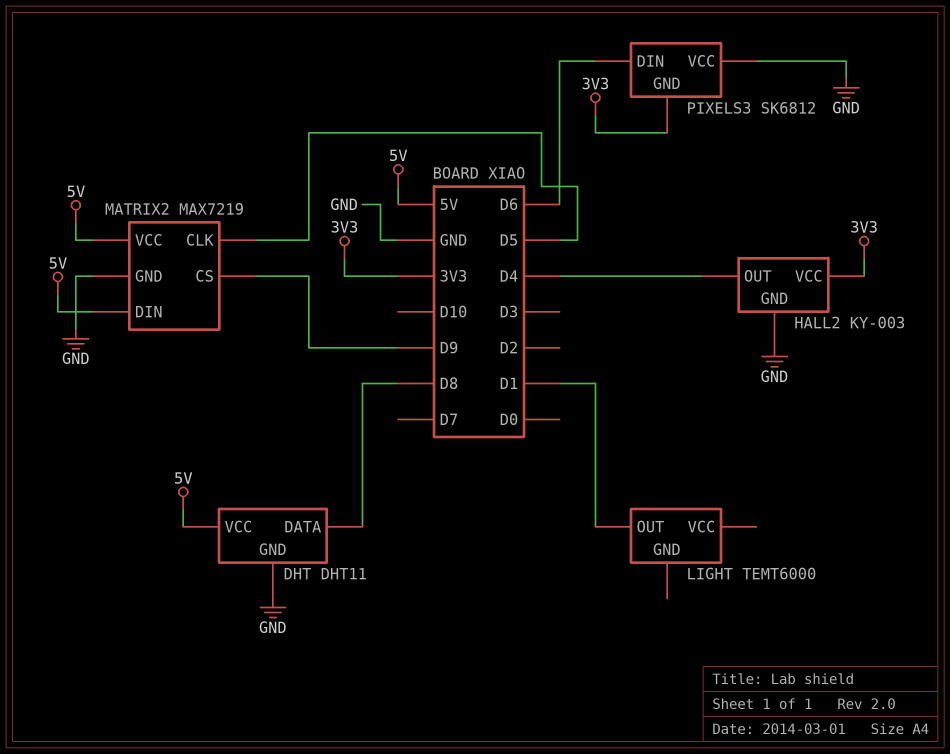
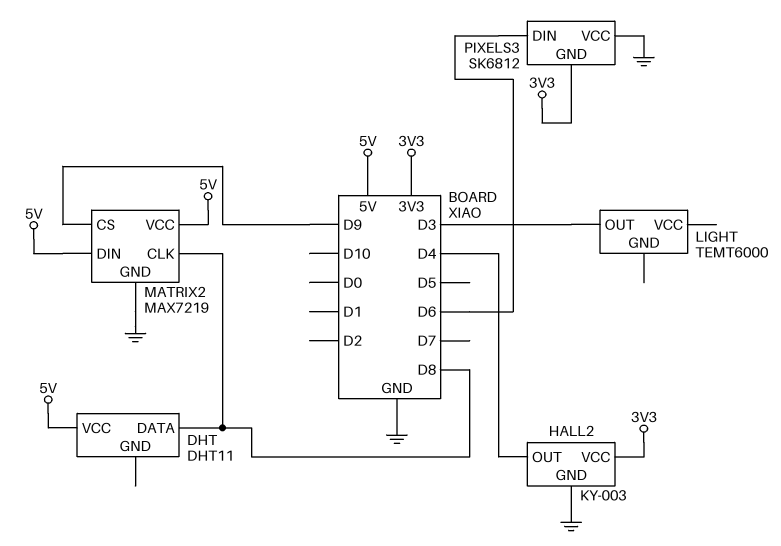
DHT pin GND: GND -> none
LIGHT pin OUT: D1 -> D3
MATRIX2 pin CLK: D5 -> D8

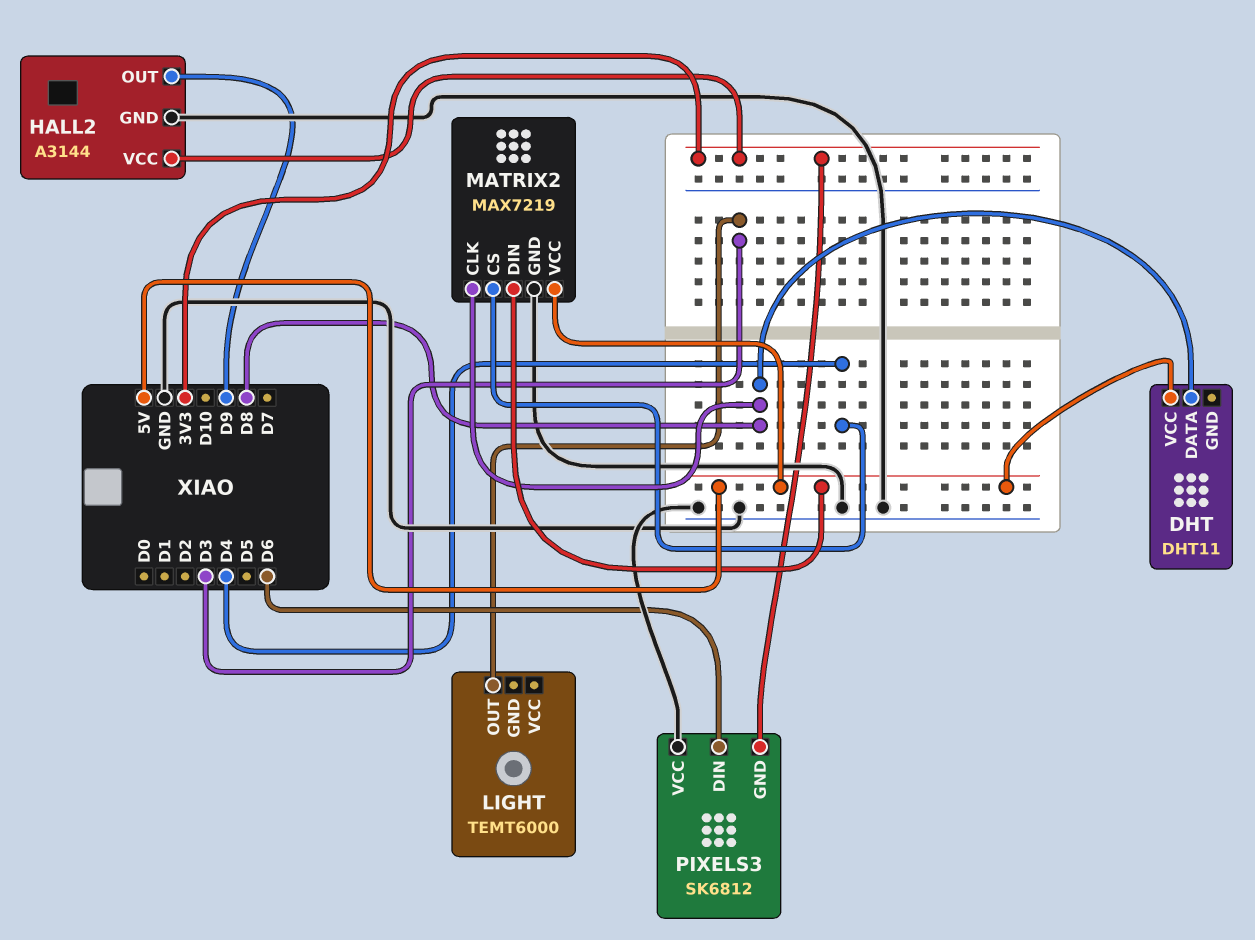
HALL2: KY-003 -> A3144
HALL2 pin OUT: D4 -> D9
MATRIX2 pin CS: D9 -> D4

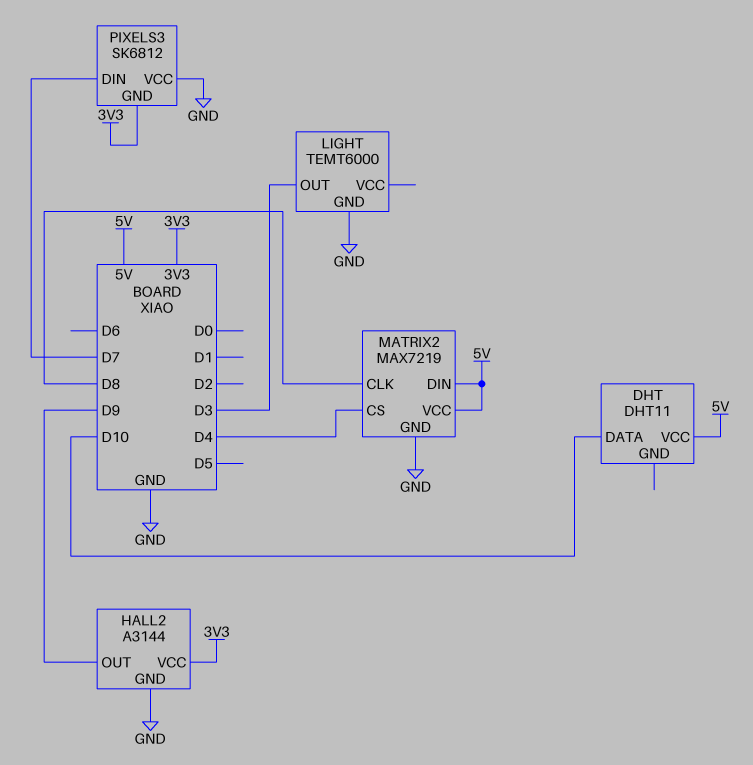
DHT pin DATA: D8 -> D10
LIGHT pin GND: none -> GND
PIXELS3 pin DIN: D6 -> D7

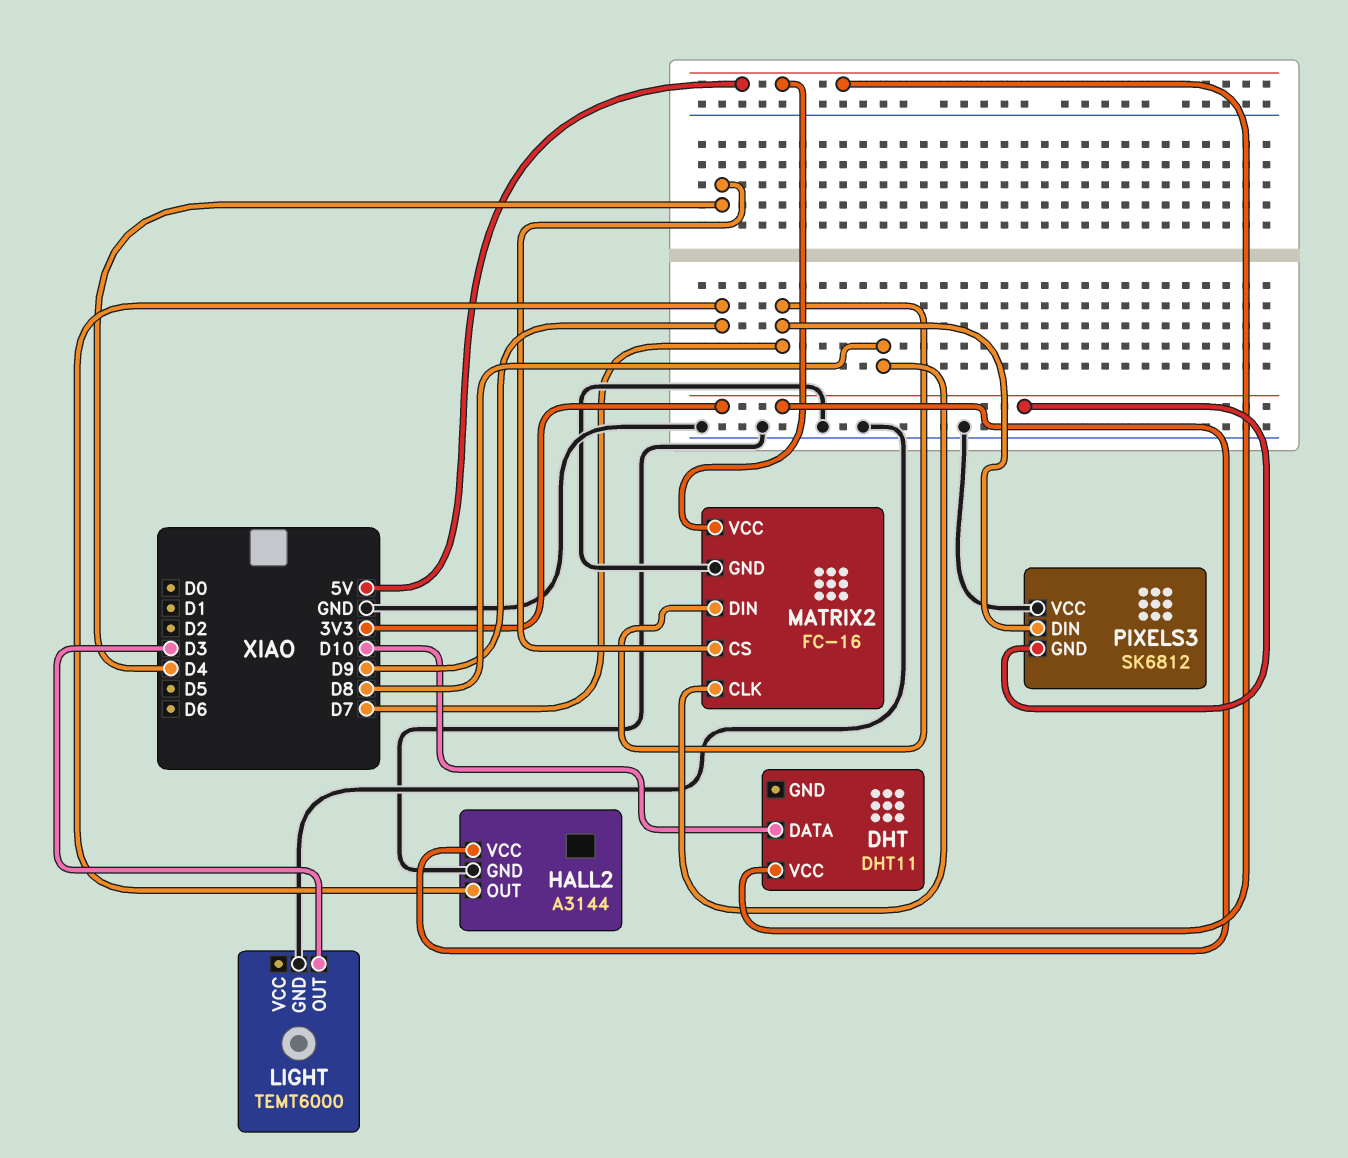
MATRIX2: MAX7219 -> FC-16
MATRIX2 pin DIN: 5V -> D7

